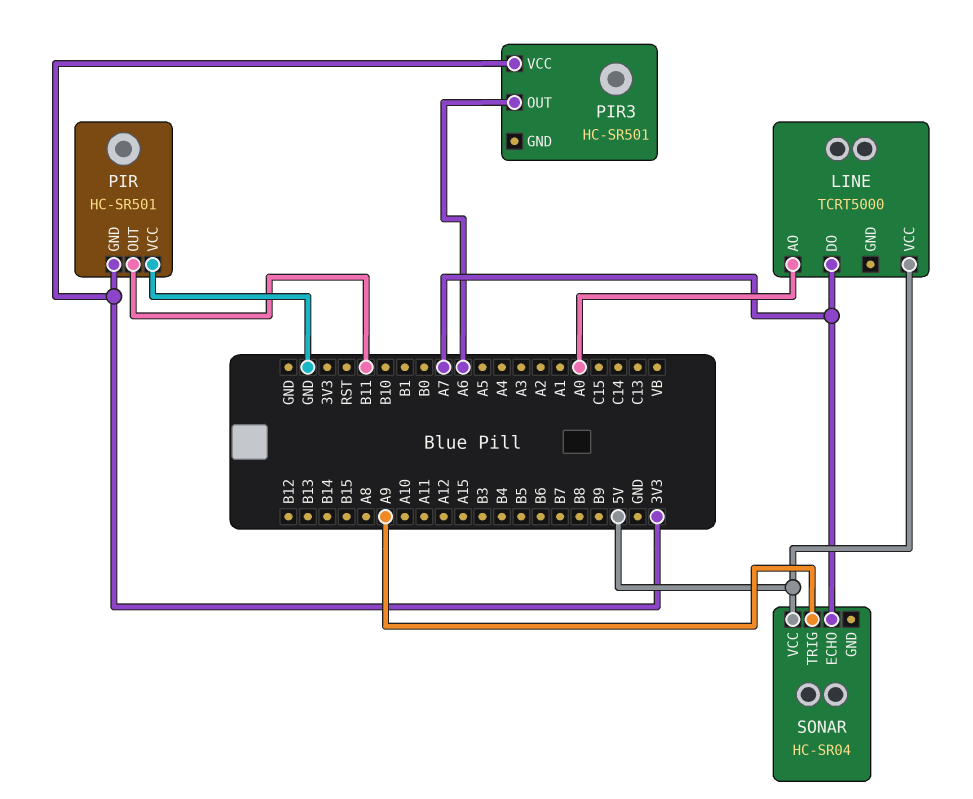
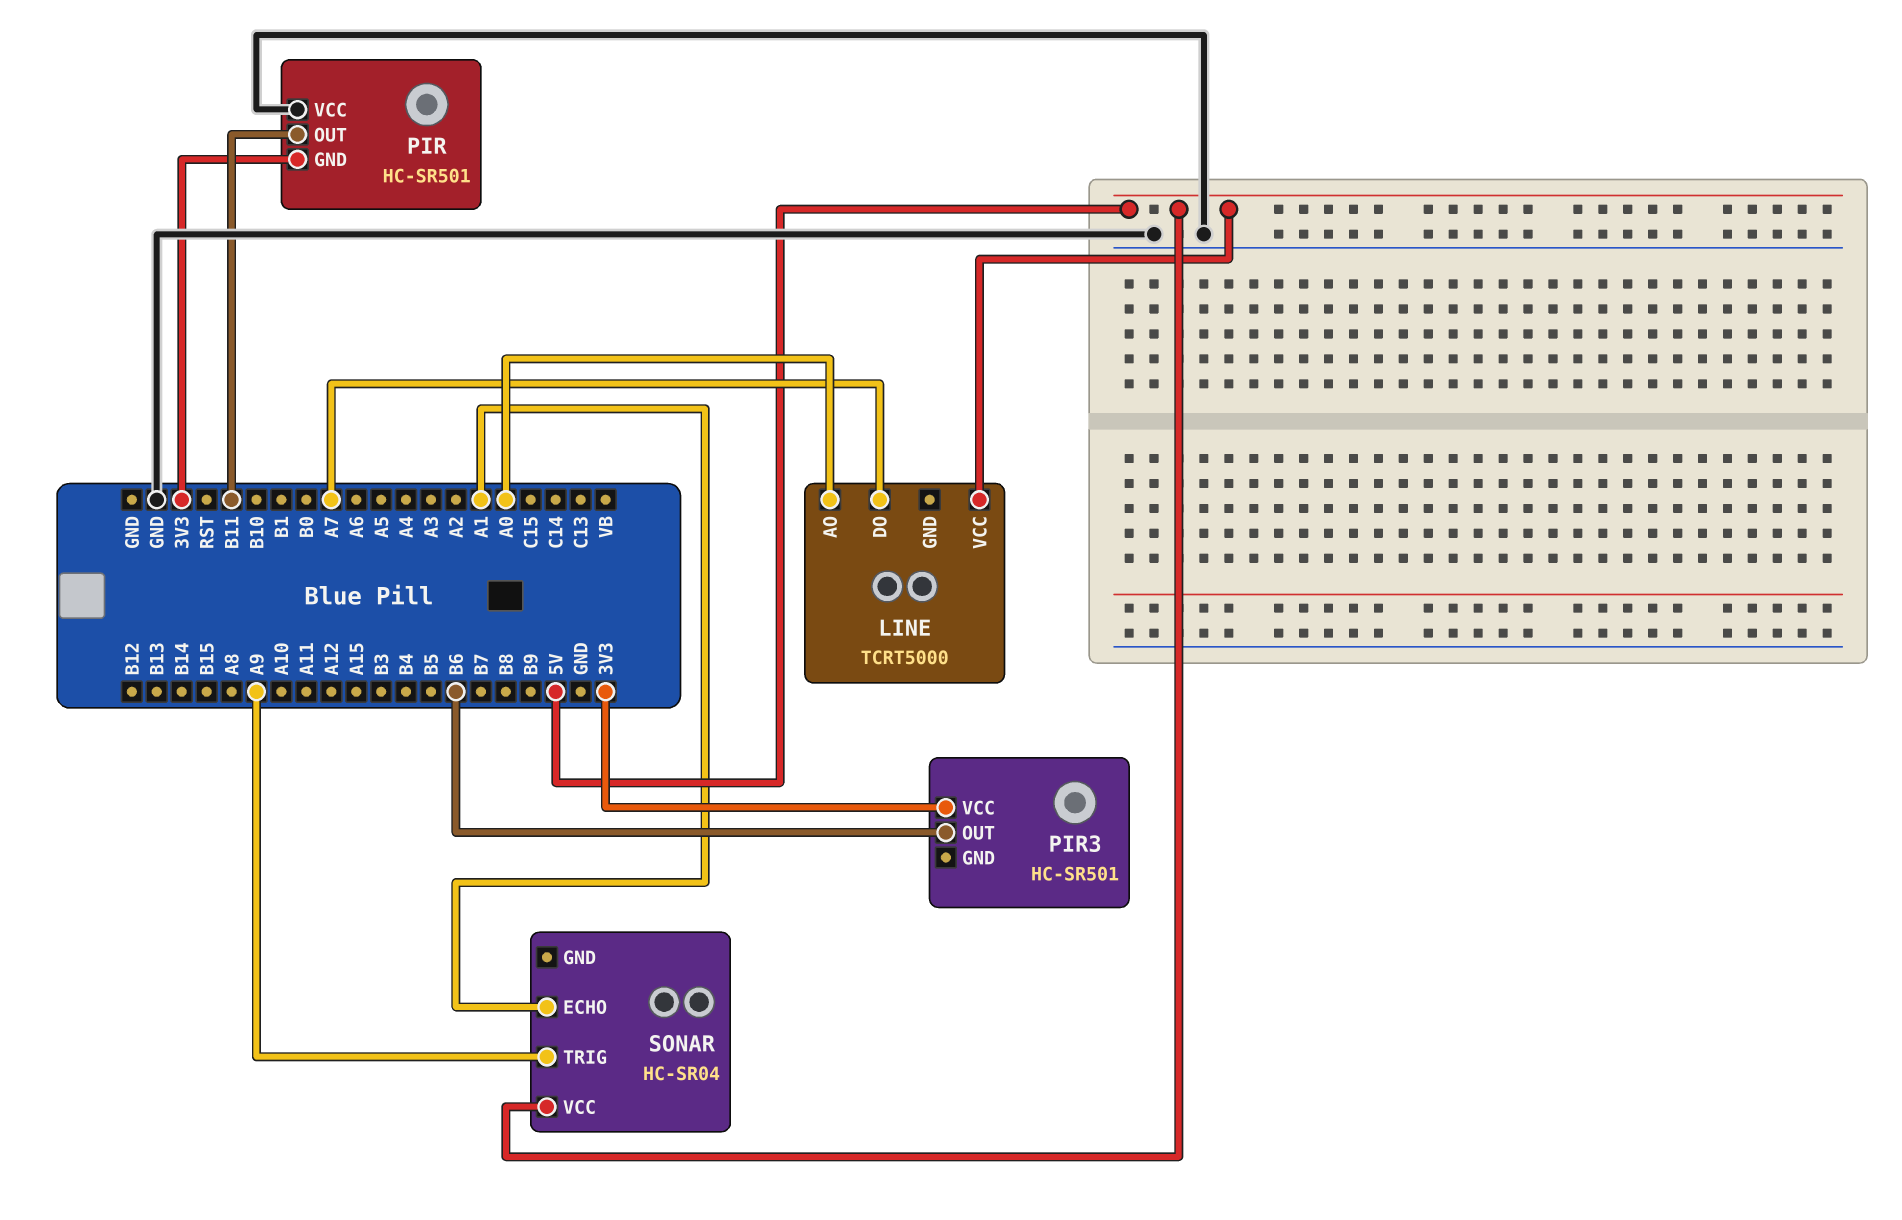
PIR3 pin OUT: A6 -> B6
SONAR pin ECHO: A7 -> A1

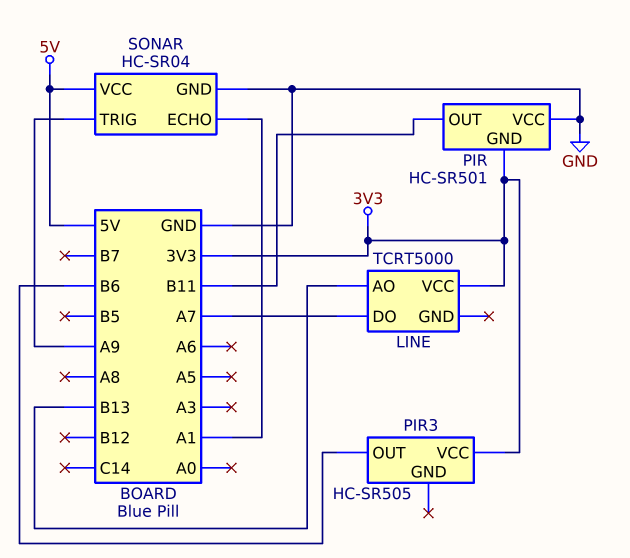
LINE pin AO: A0 -> B13
LINE pin VCC: 5V -> 3V3
PIR3: HC-SR501 -> HC-SR505
SONAR pin GND: none -> GND

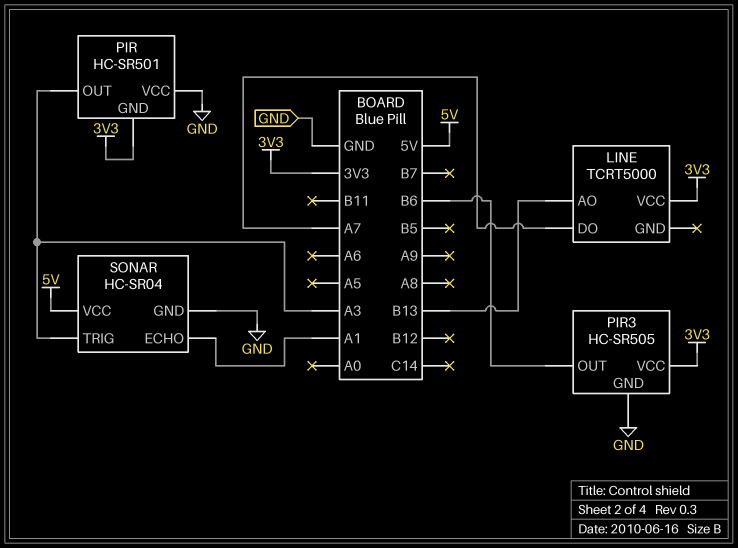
PIR pin OUT: B11 -> A3
PIR3 pin GND: none -> GND
SONAR pin TRIG: A9 -> A3

